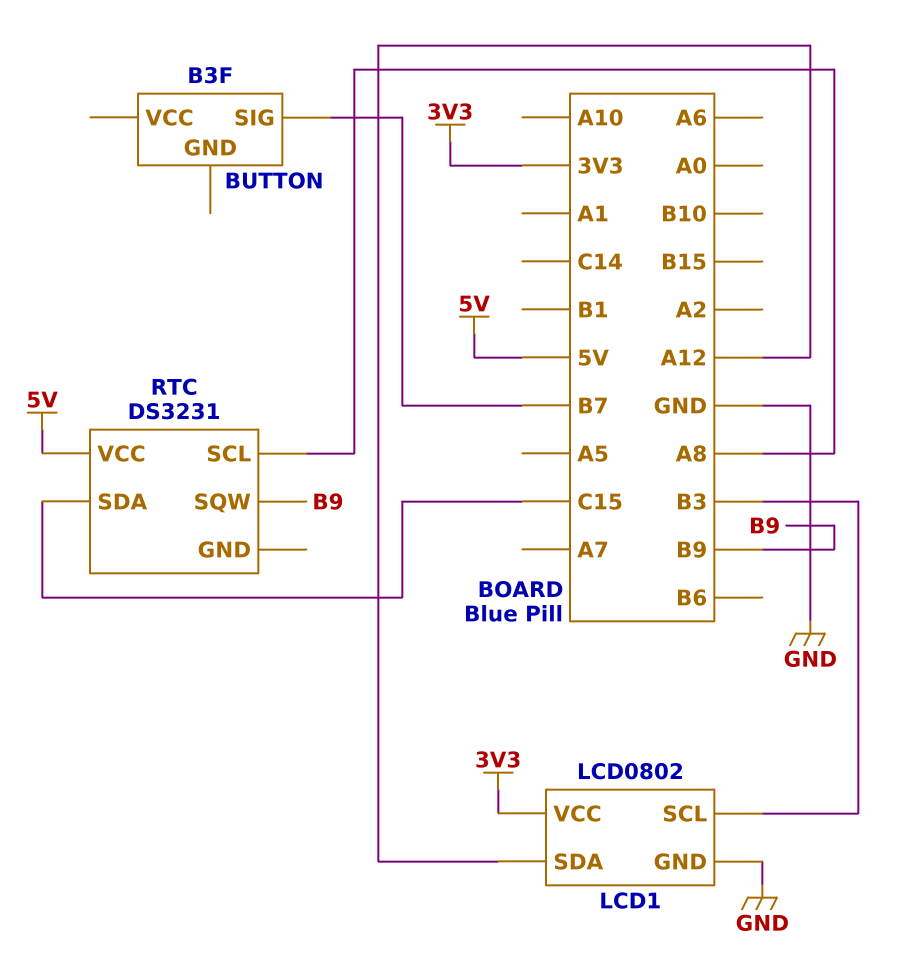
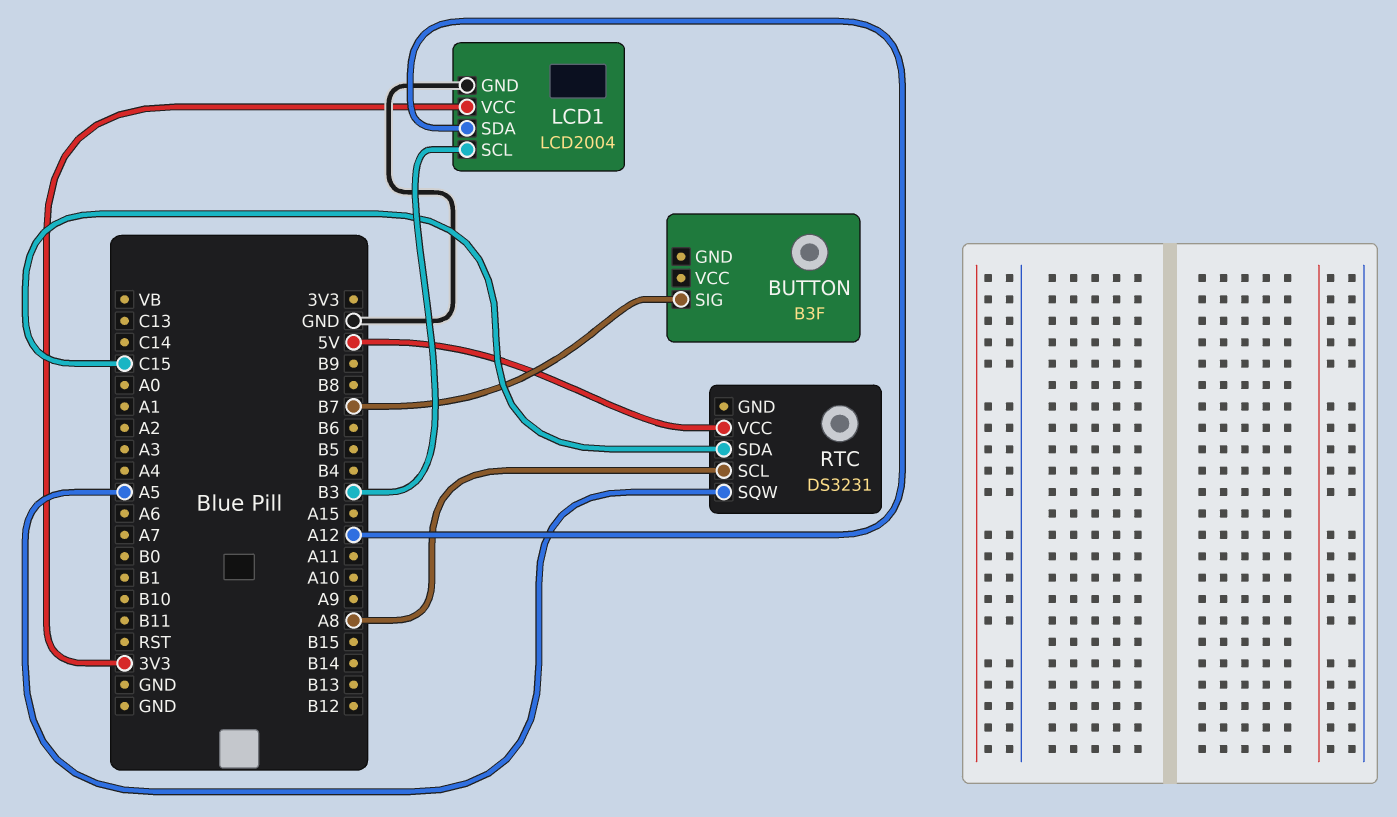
LCD1: LCD0802 -> LCD2004
RTC pin SQW: B9 -> A5

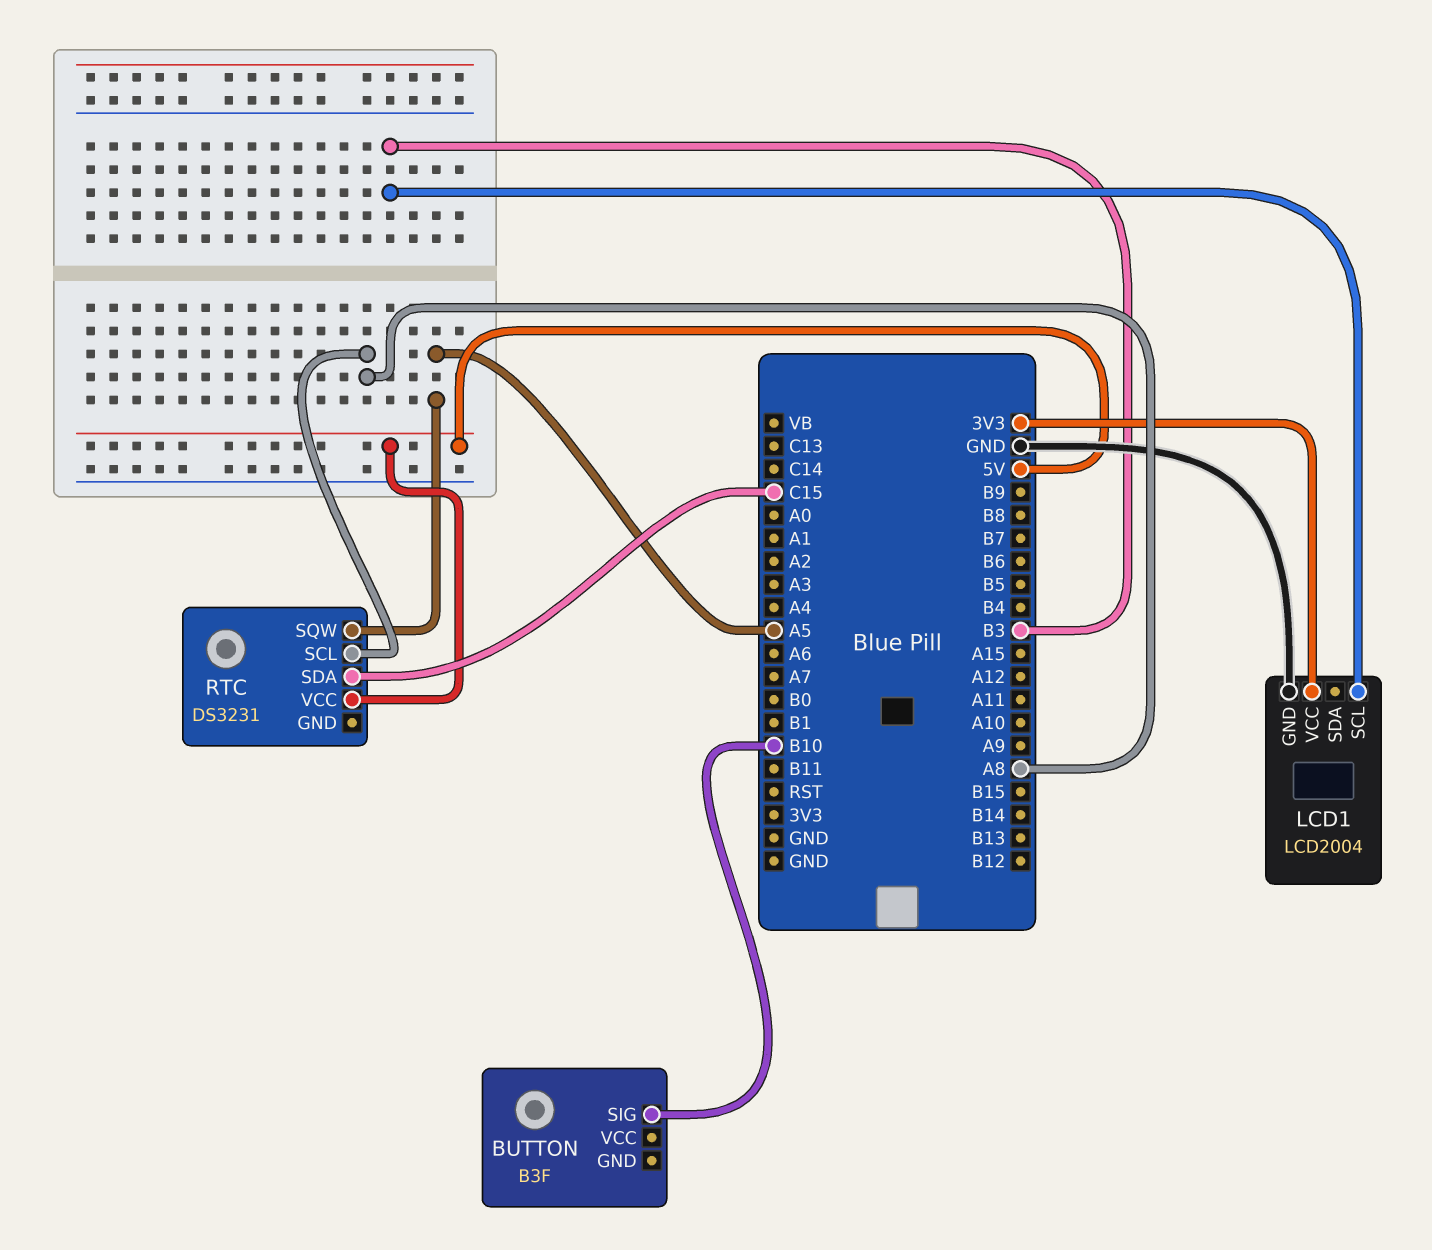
BUTTON pin SIG: B7 -> B10
LCD1 pin SDA: A12 -> none

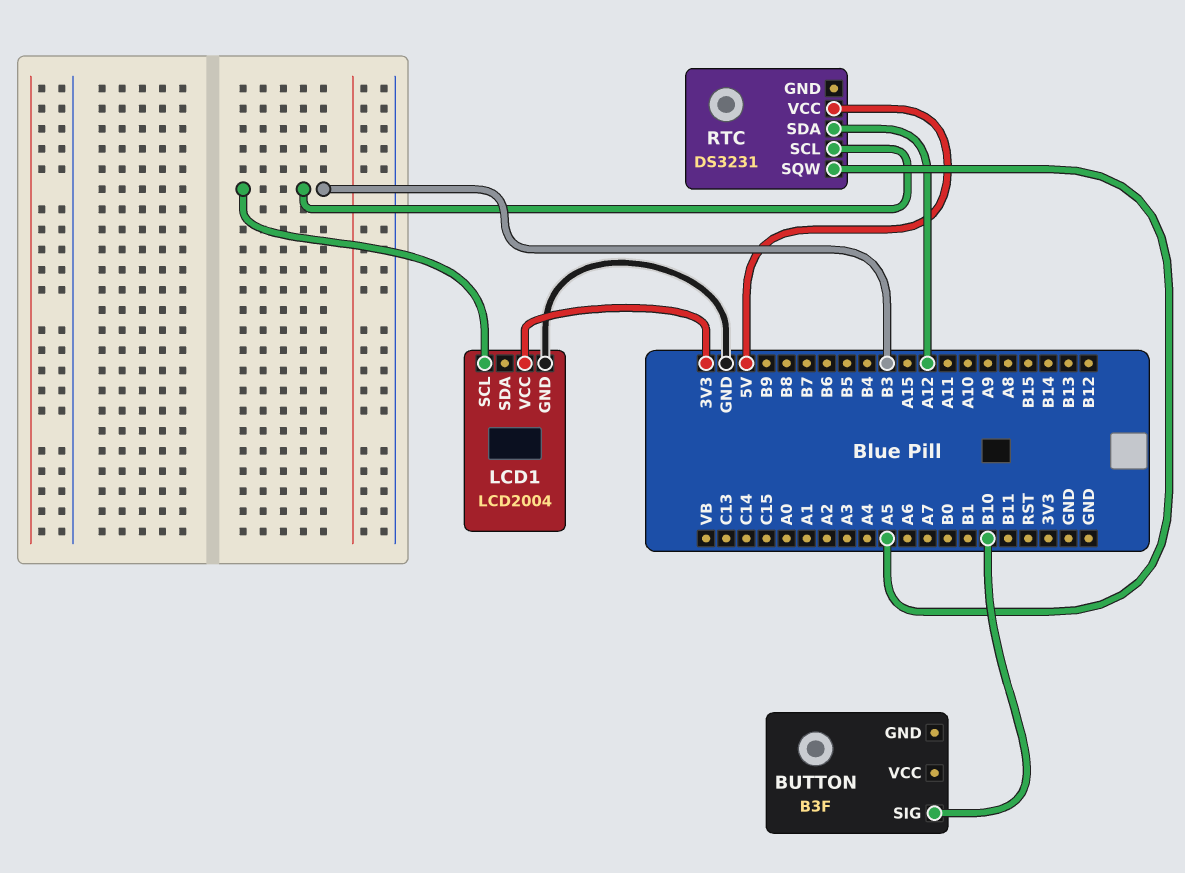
RTC pin SCL: A8 -> B3
RTC pin SDA: C15 -> A12

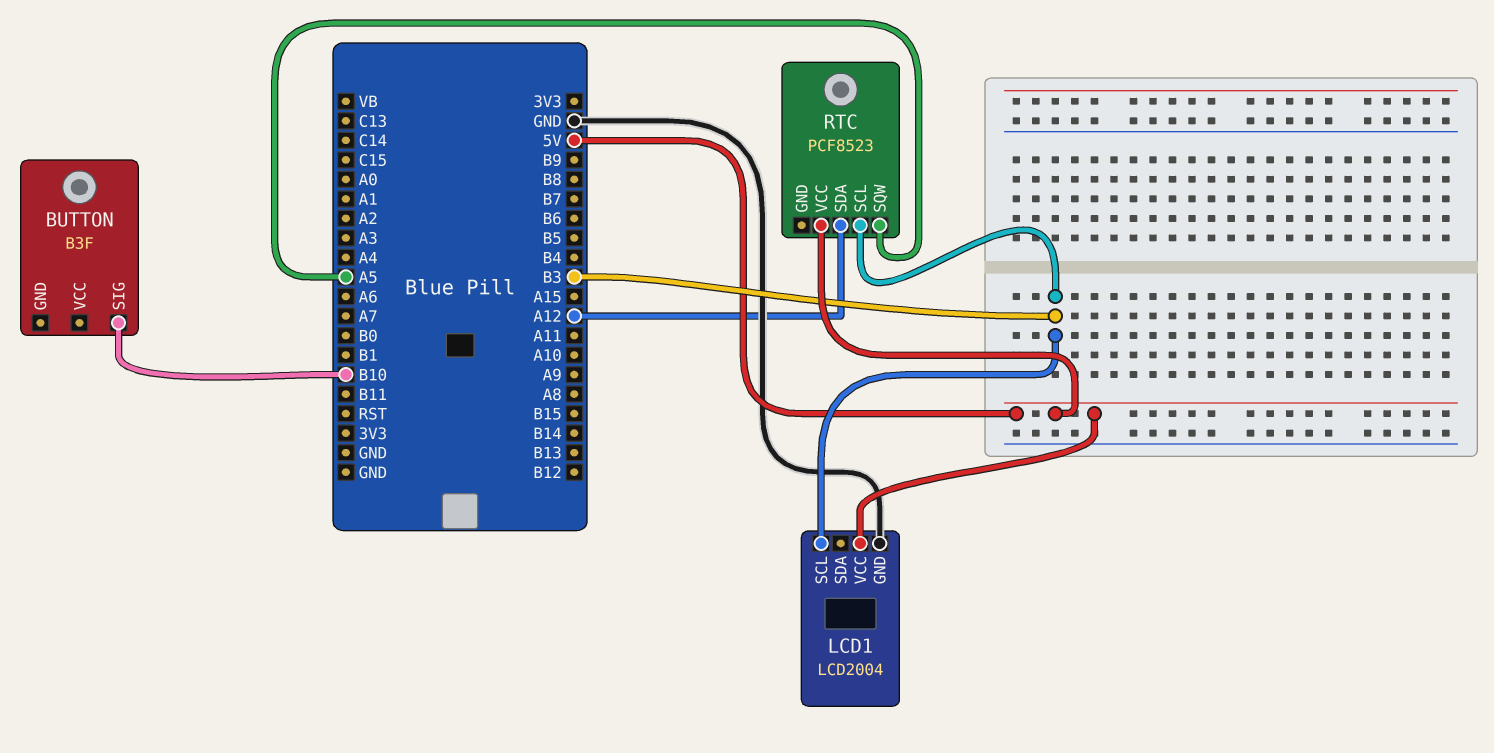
LCD1 pin VCC: 3V3 -> 5V
RTC: DS3231 -> PCF8523

